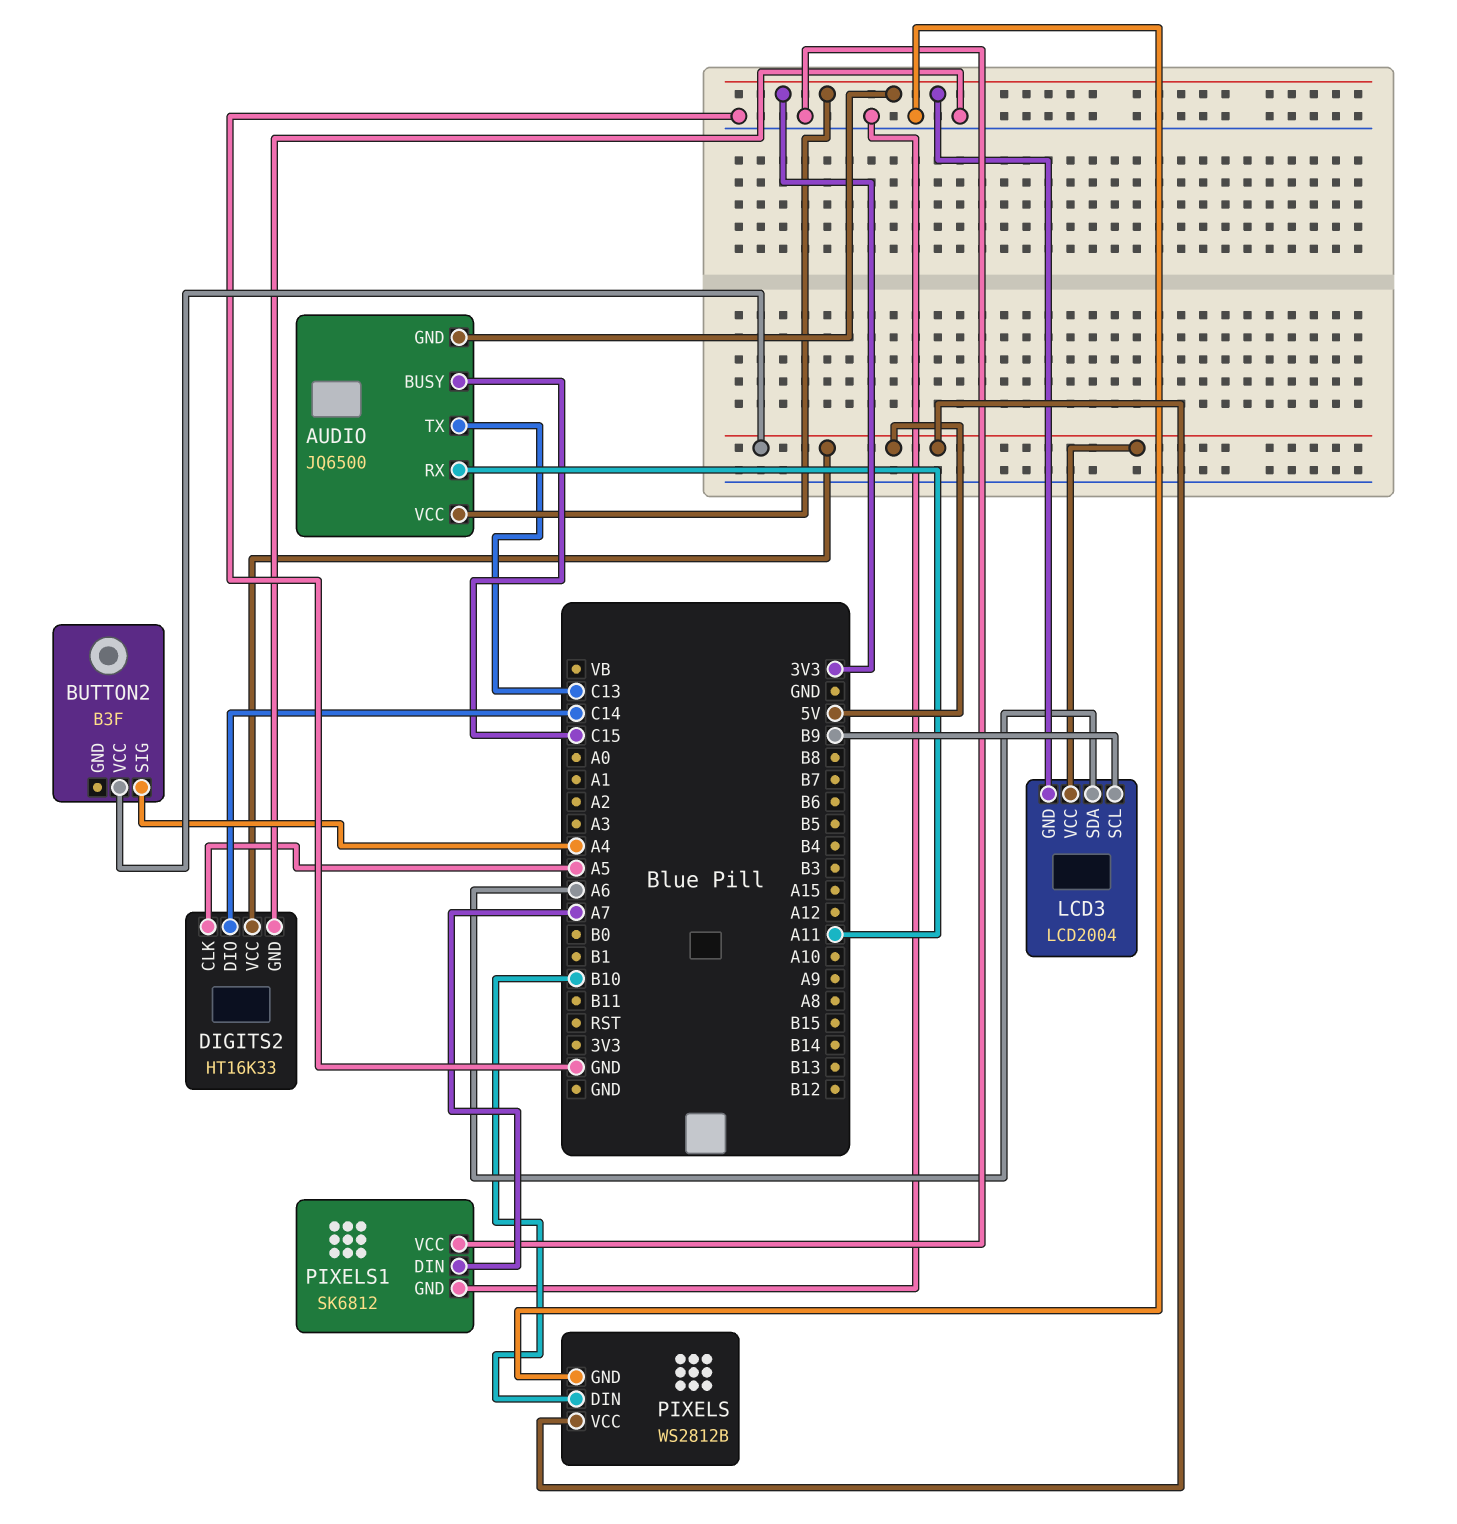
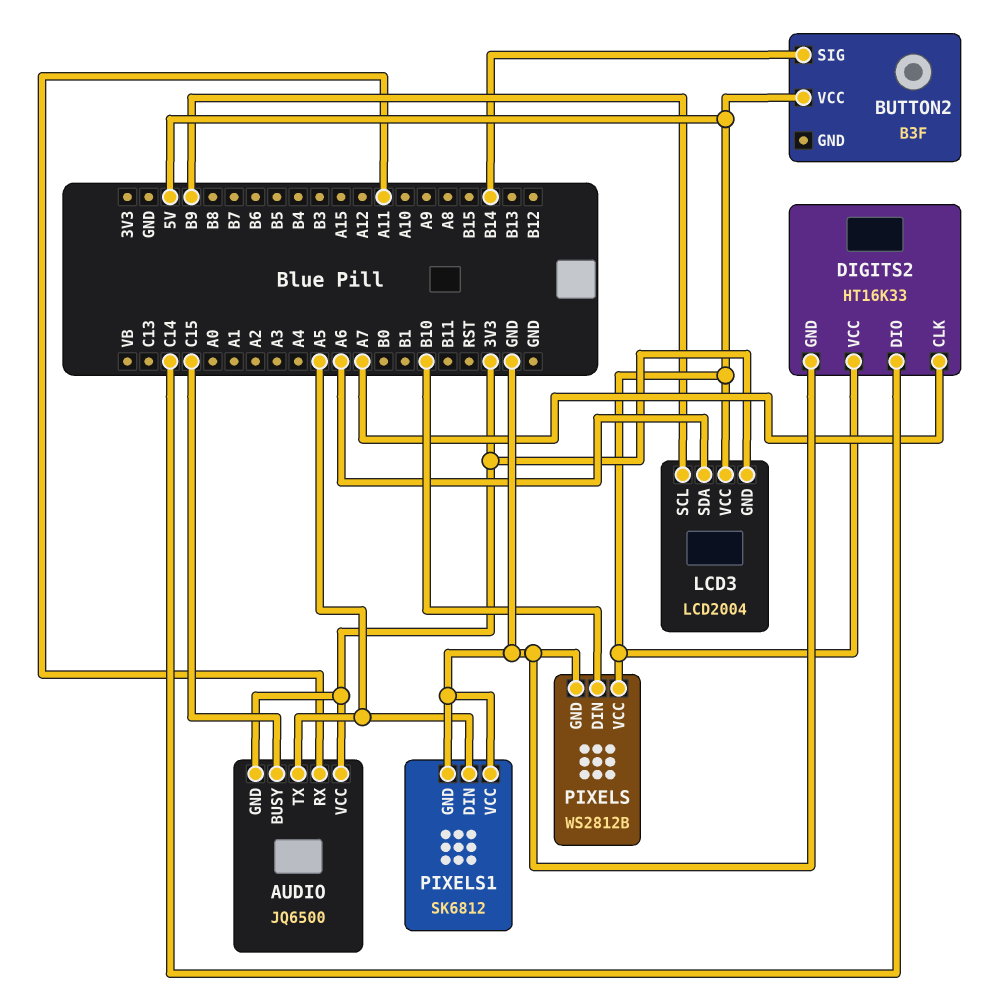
AUDIO pin TX: C13 -> A5
BUTTON2 pin SIG: A4 -> B14
DIGITS2 pin CLK: A5 -> A7
PIXELS1 pin DIN: A7 -> A5

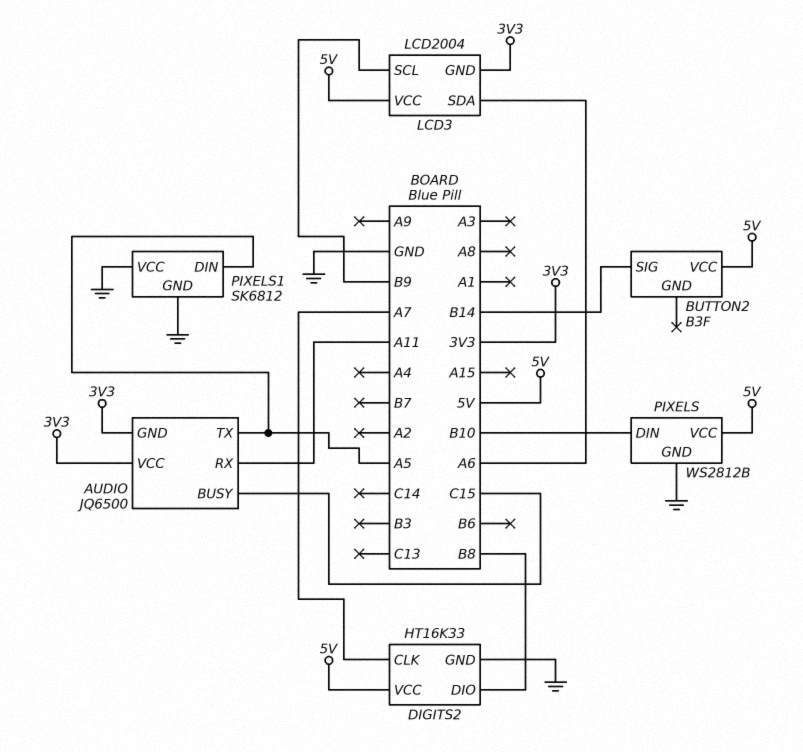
DIGITS2 pin DIO: C14 -> B8

